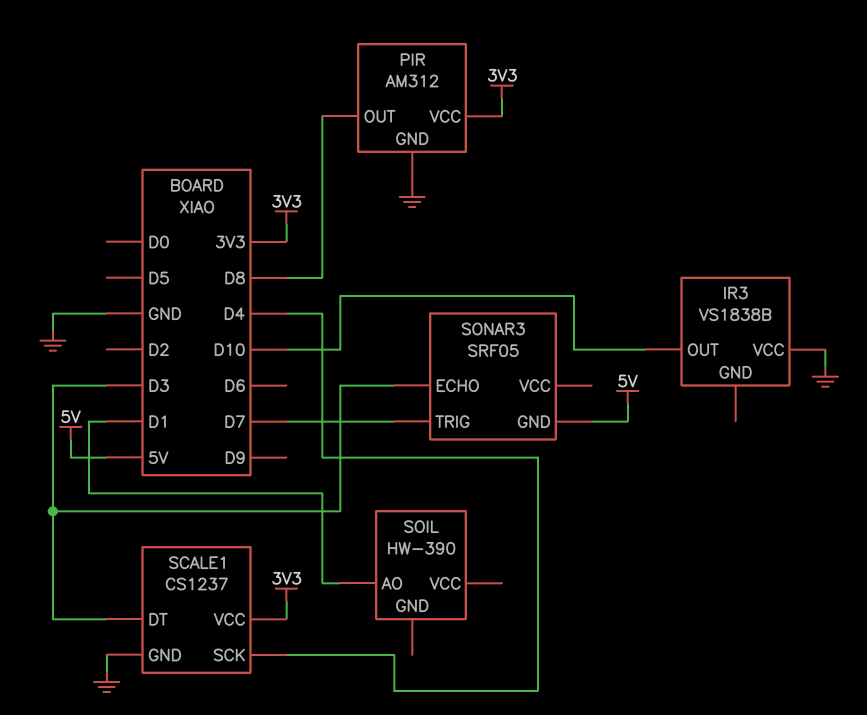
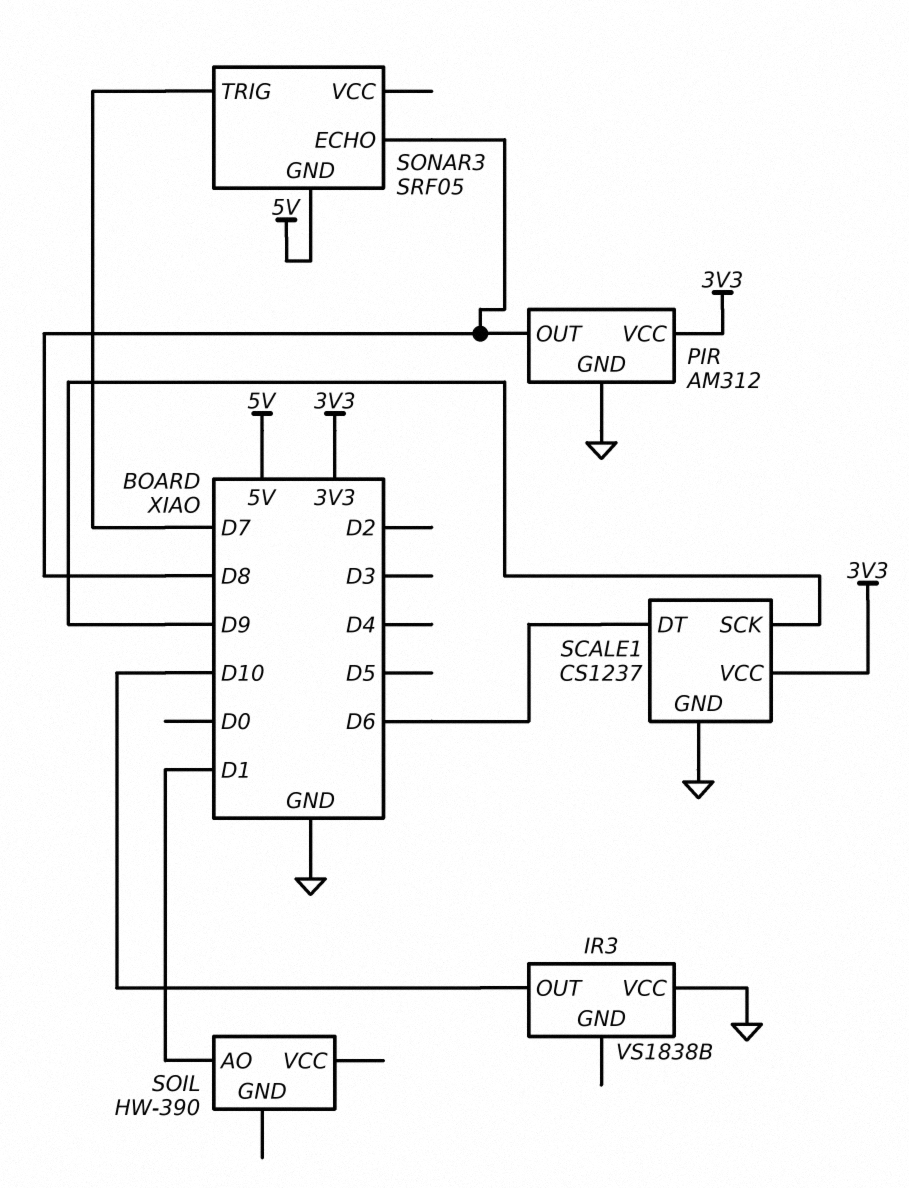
SCALE1 pin DT: D3 -> D6
SCALE1 pin SCK: D4 -> D9
SONAR3 pin ECHO: D3 -> D8

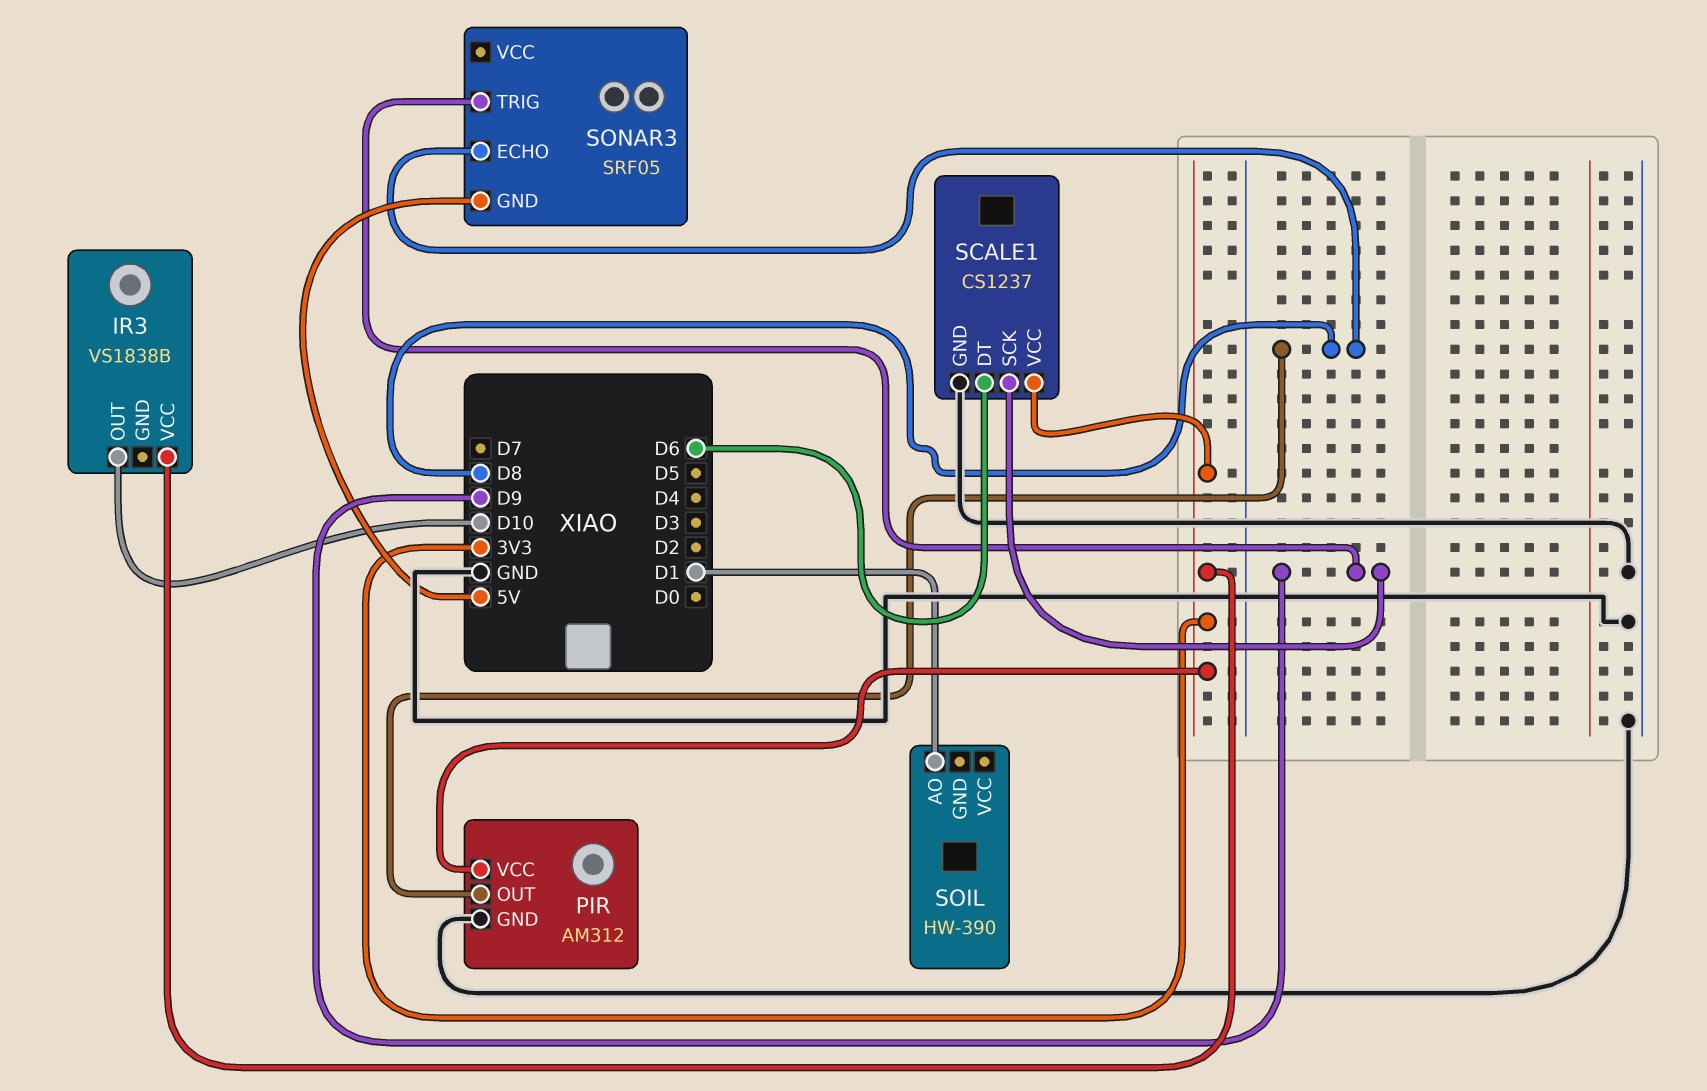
IR3 pin VCC: GND -> 3V3
SONAR3 pin TRIG: D7 -> D9

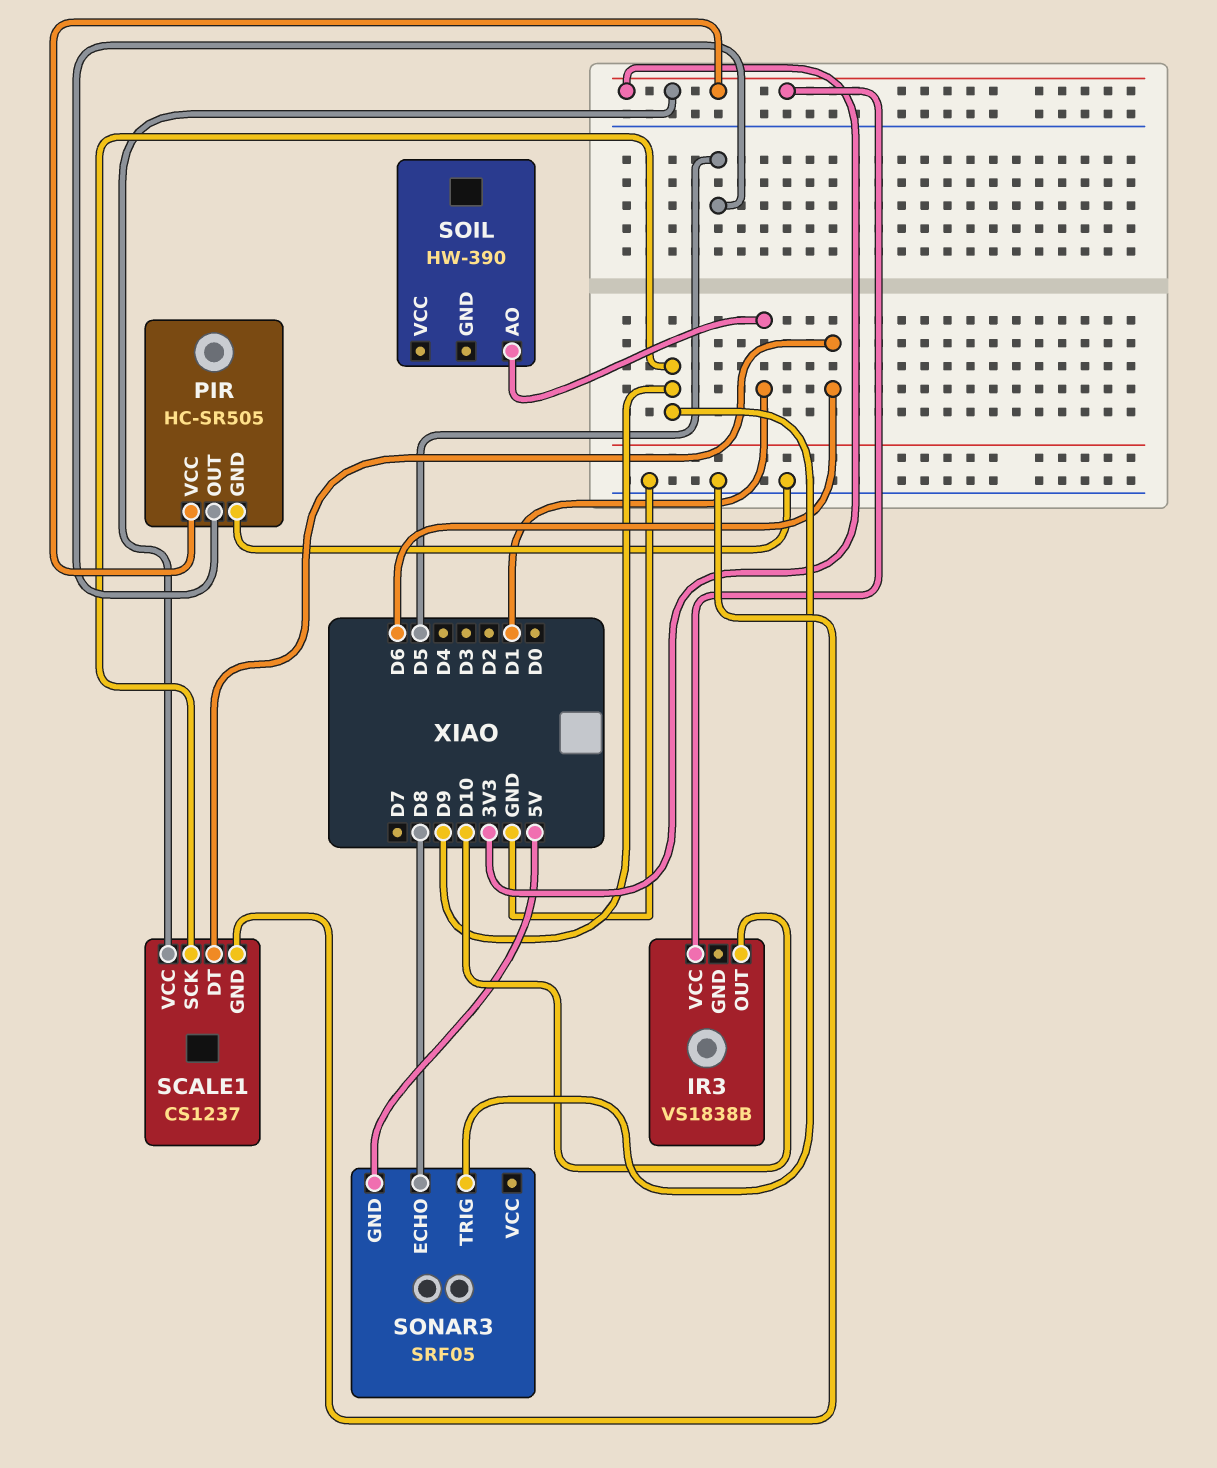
PIR: AM312 -> HC-SR505
PIR pin OUT: D8 -> D5

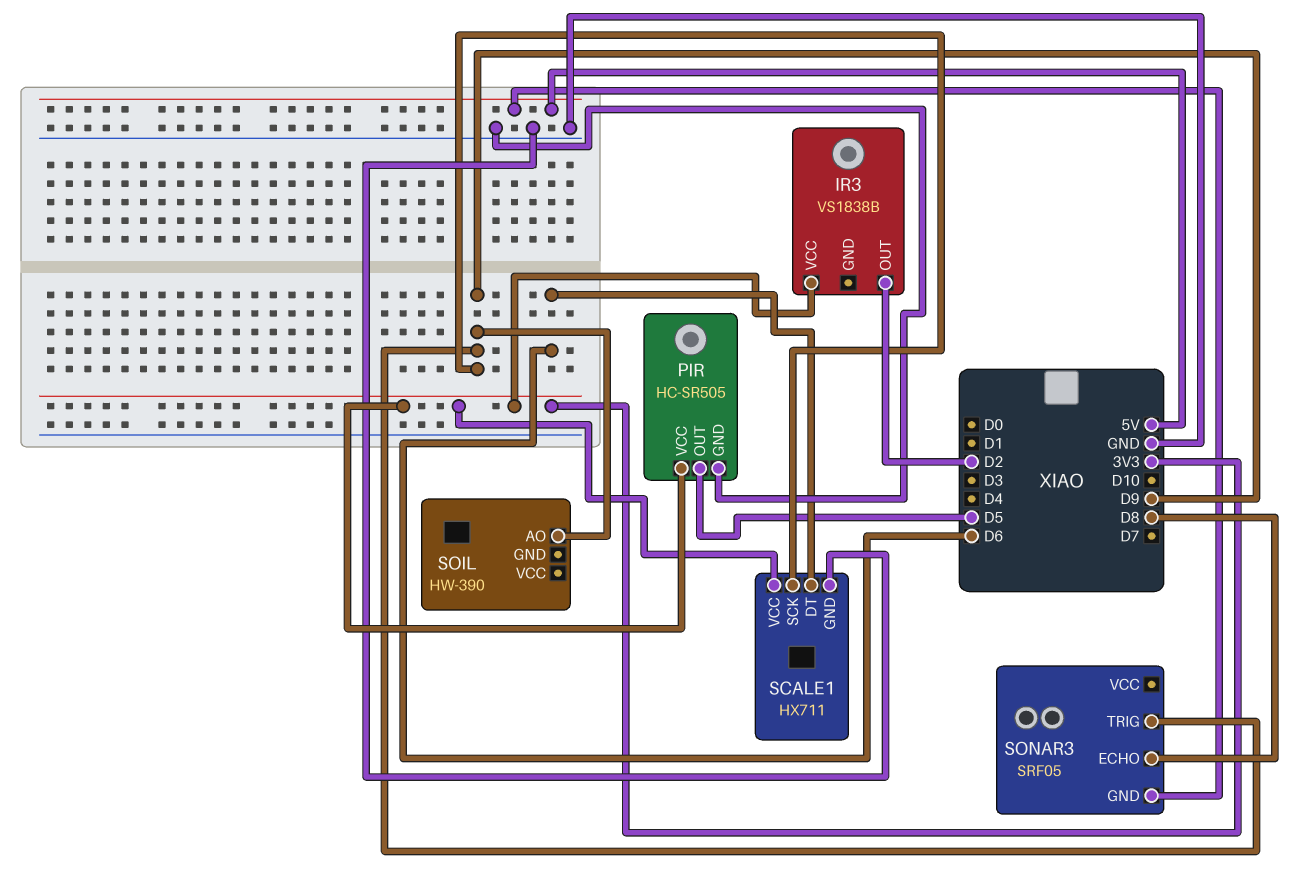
IR3 pin OUT: D10 -> D2
SCALE1: CS1237 -> HX711
SOIL pin AO: D1 -> D9

